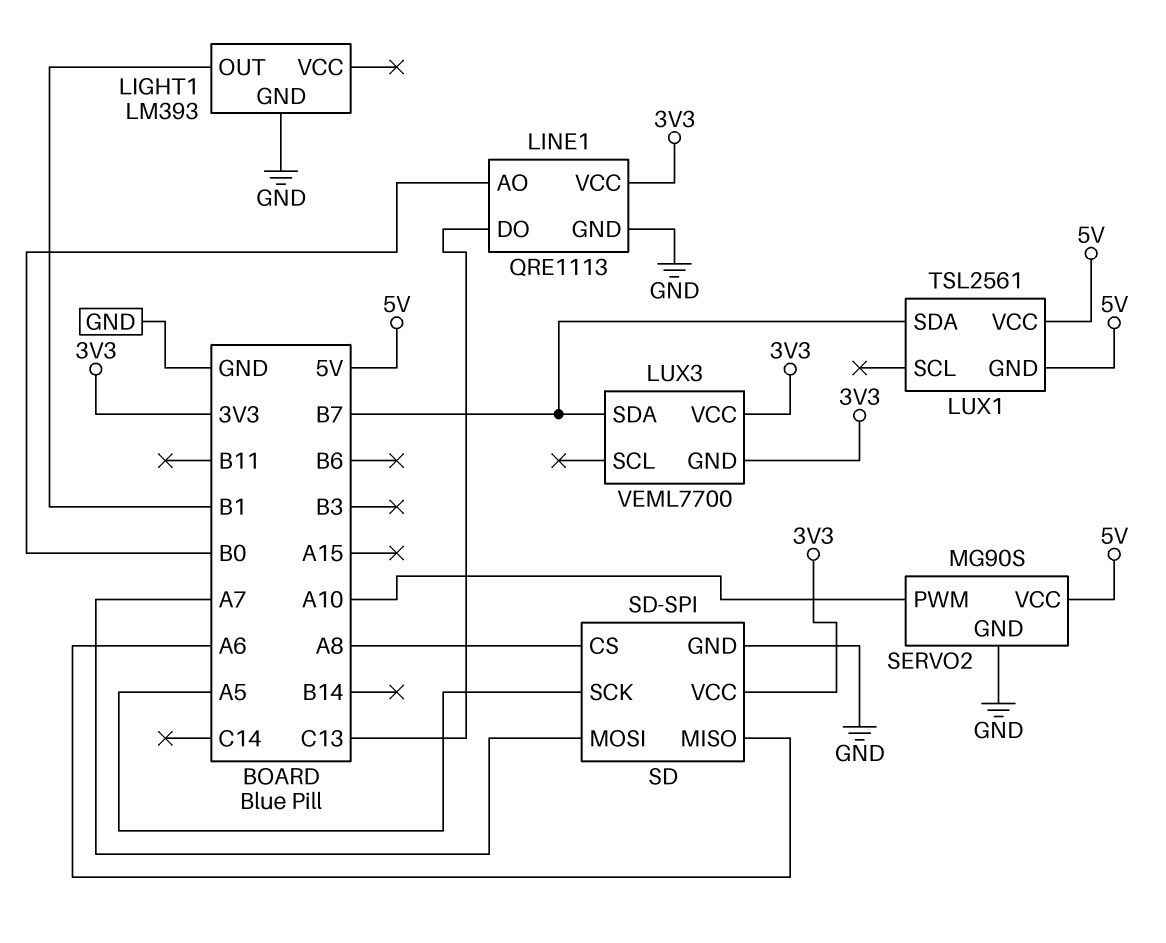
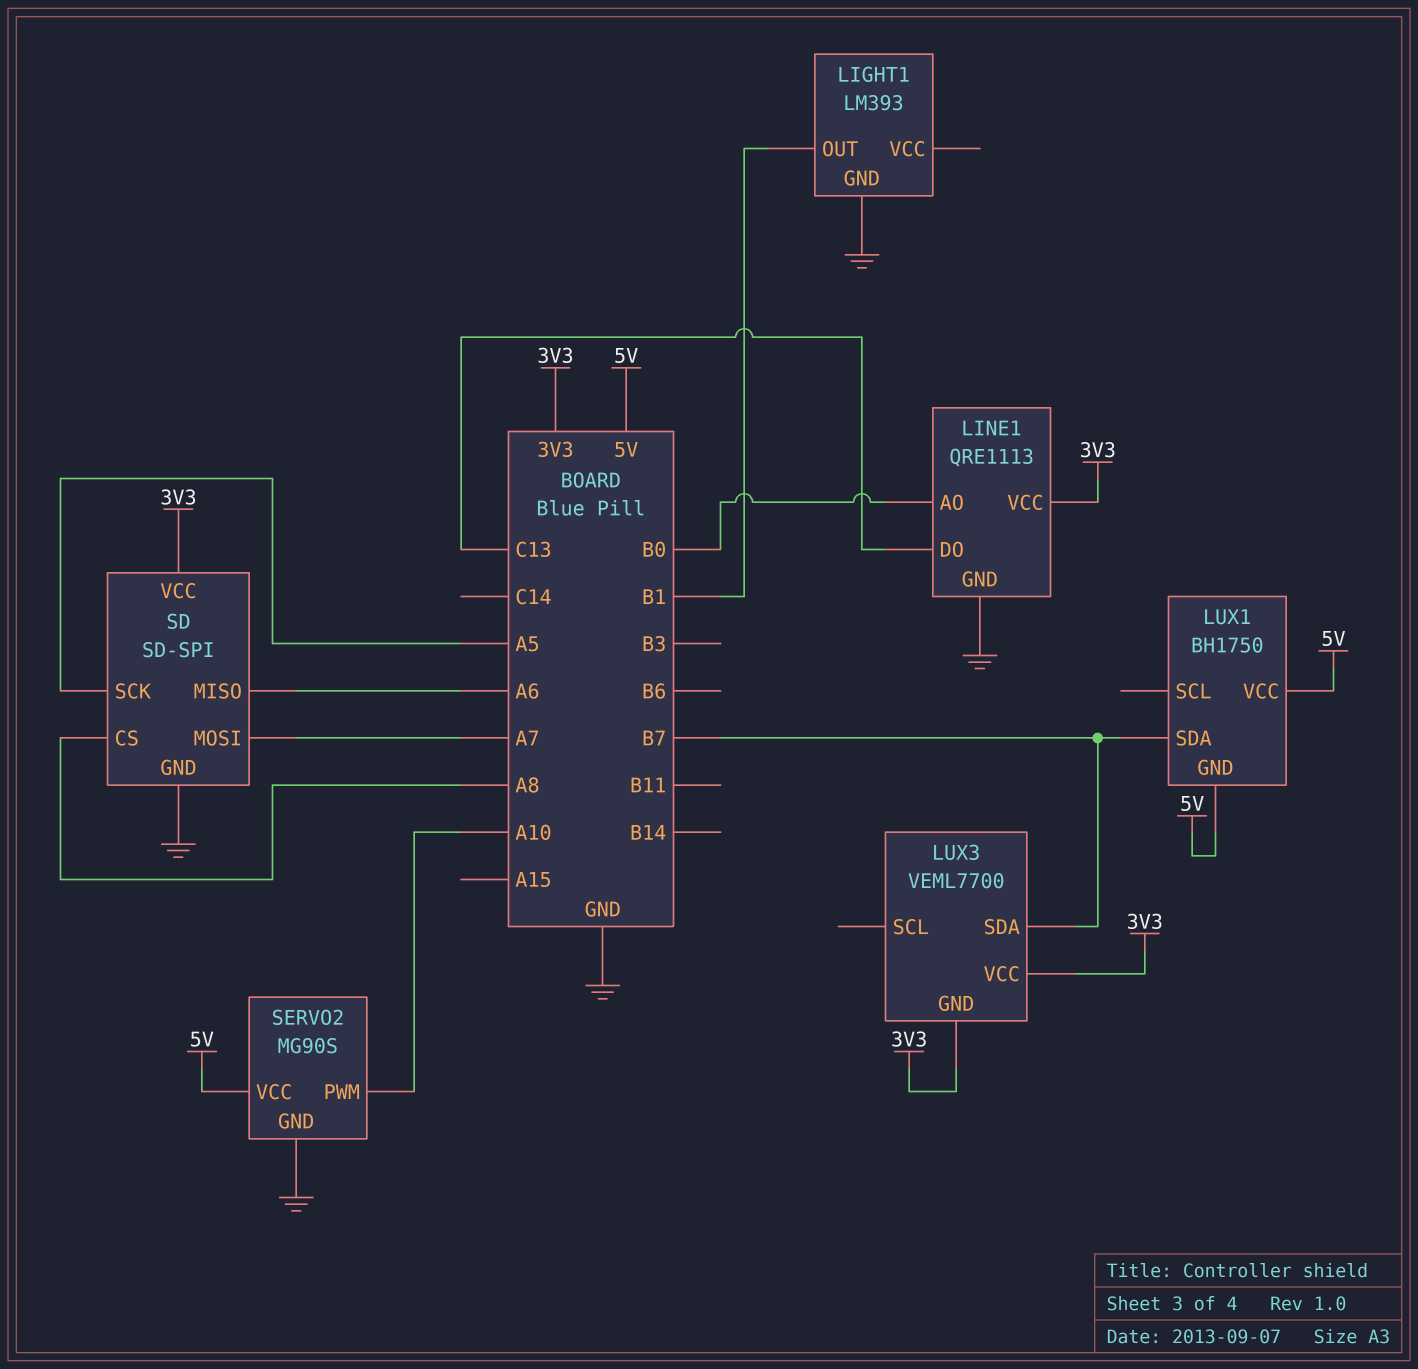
LUX1: TSL2561 -> BH1750

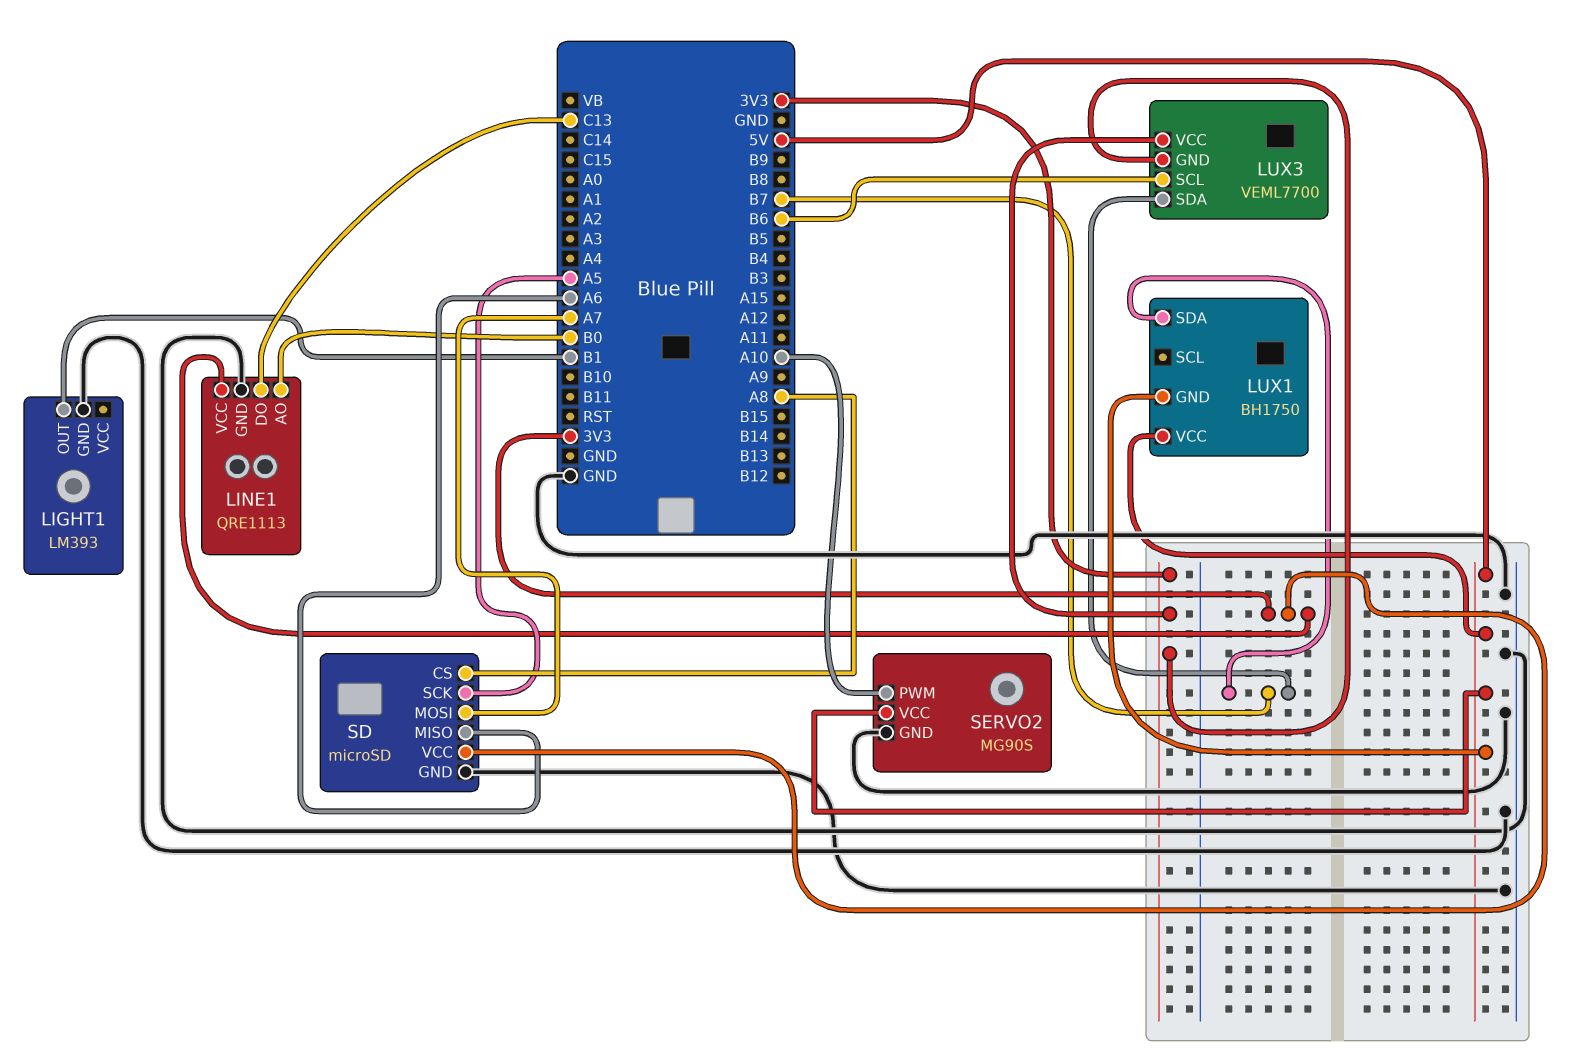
LUX3 pin SCL: none -> B6
SD: SD-SPI -> microSD

